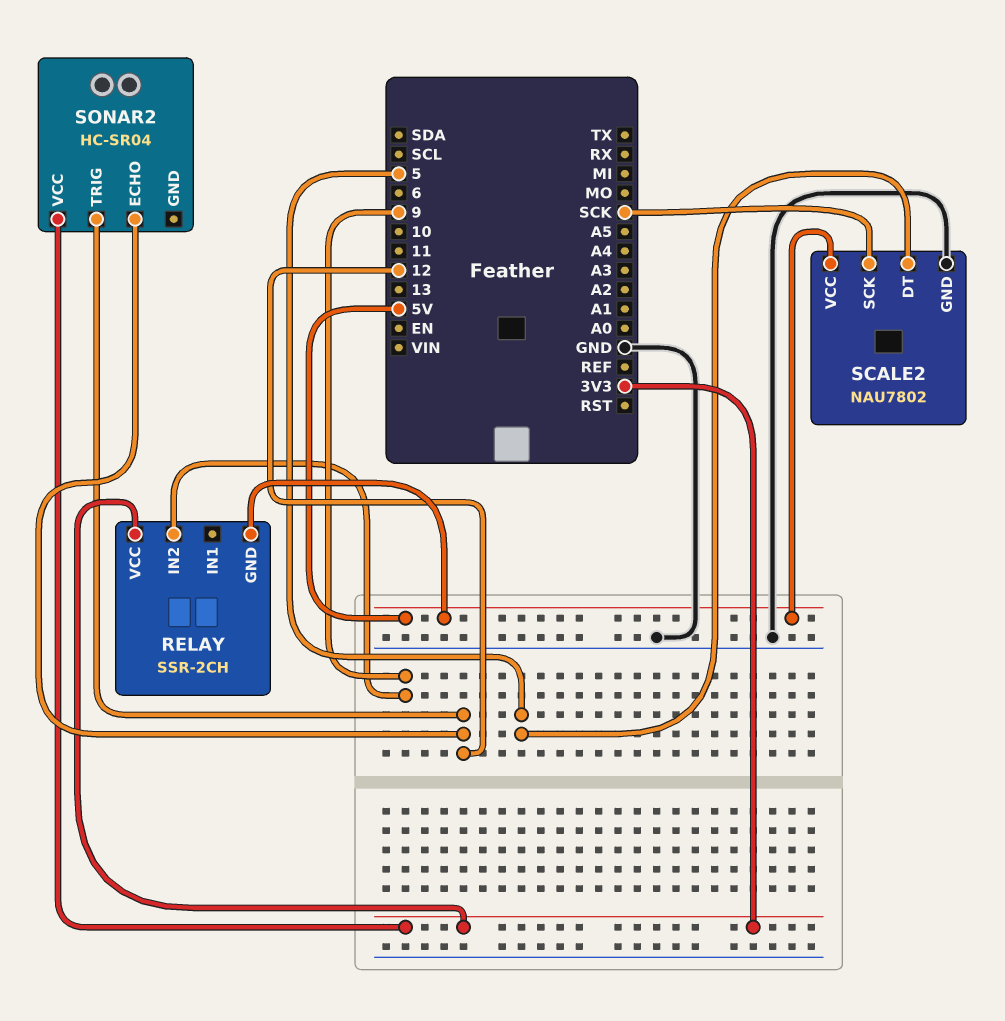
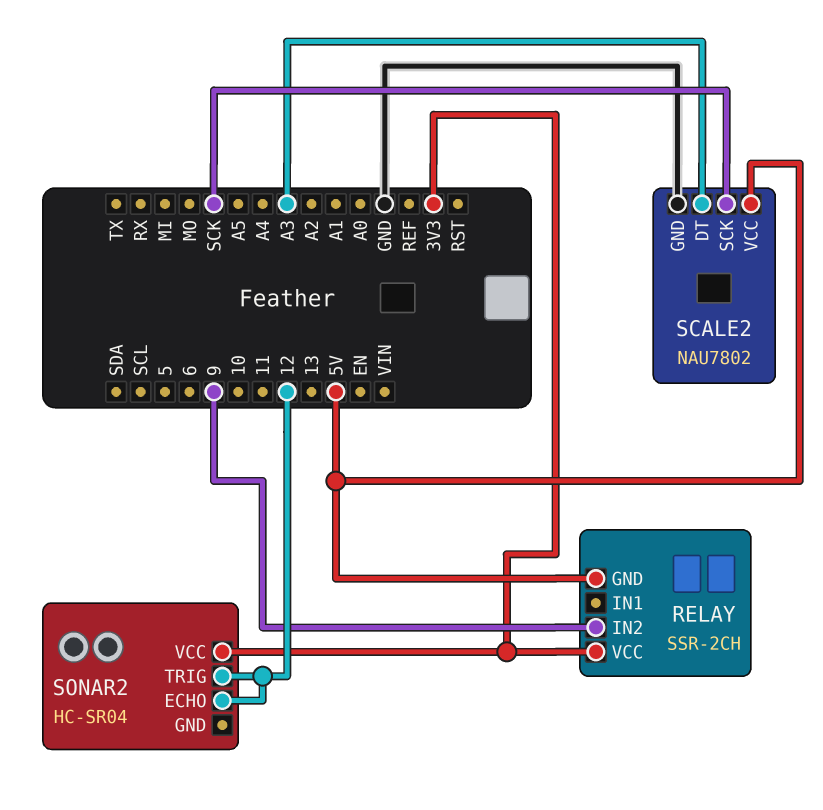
SCALE2 pin DT: 5 -> A3

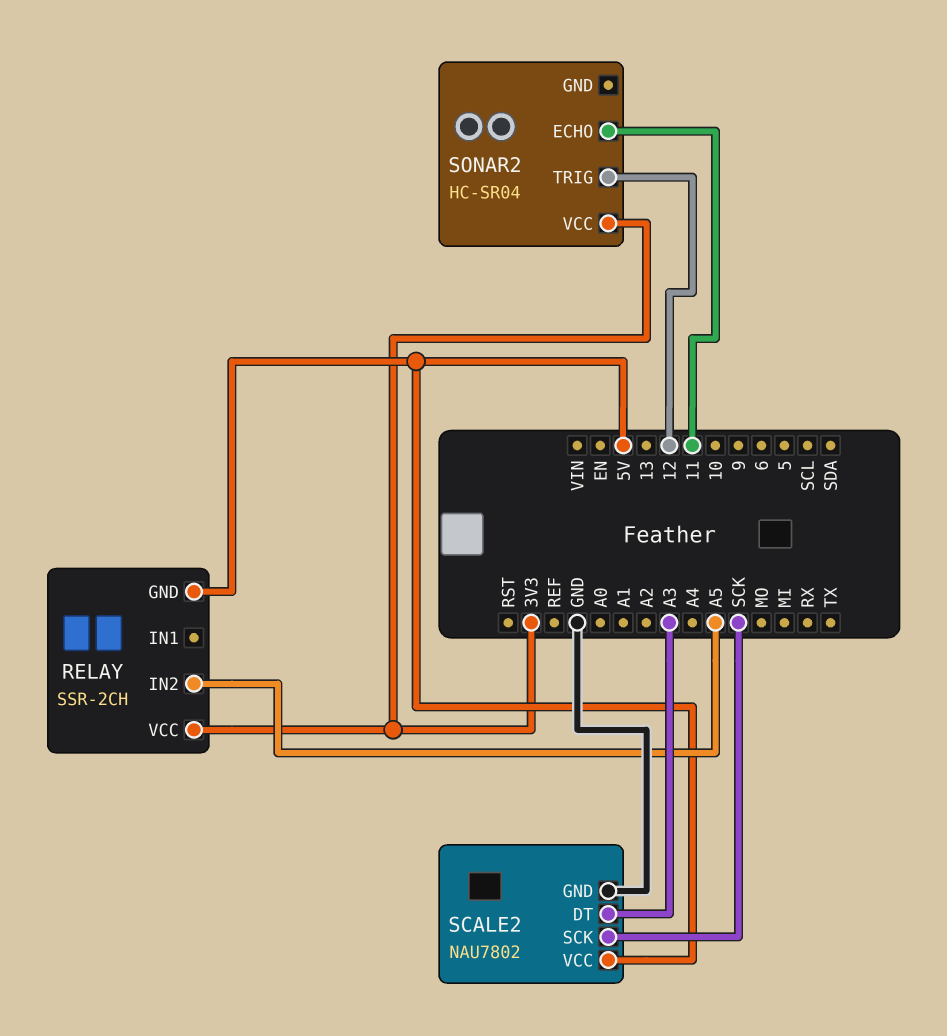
RELAY pin IN2: 9 -> A5
SONAR2 pin ECHO: 12 -> 11

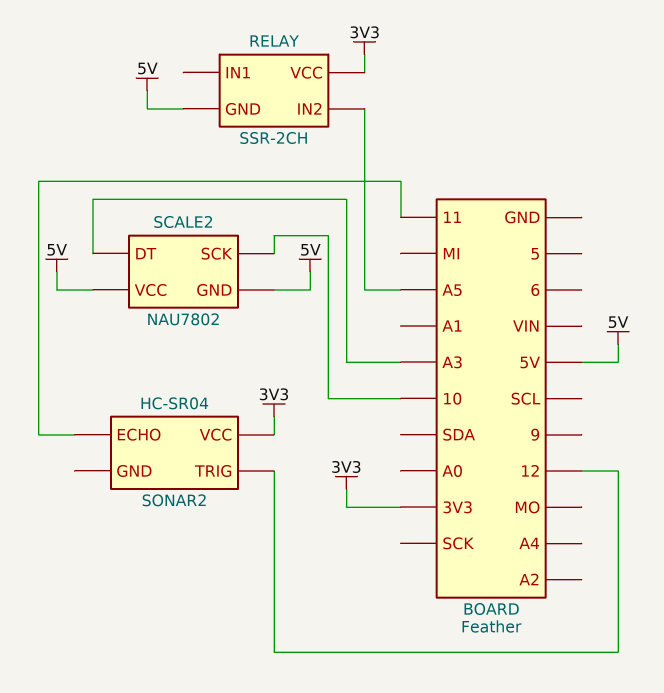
SCALE2 pin GND: GND -> 5V
SCALE2 pin SCK: SCK -> 10

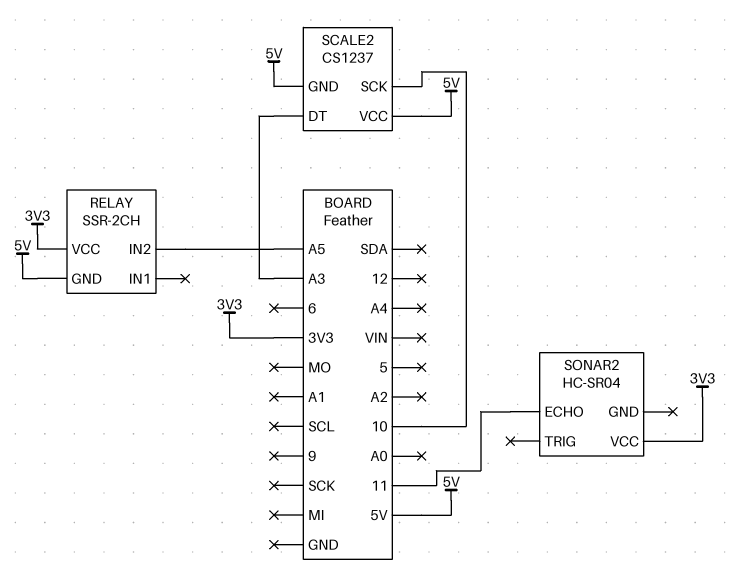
SCALE2: NAU7802 -> CS1237
SONAR2 pin TRIG: 12 -> none

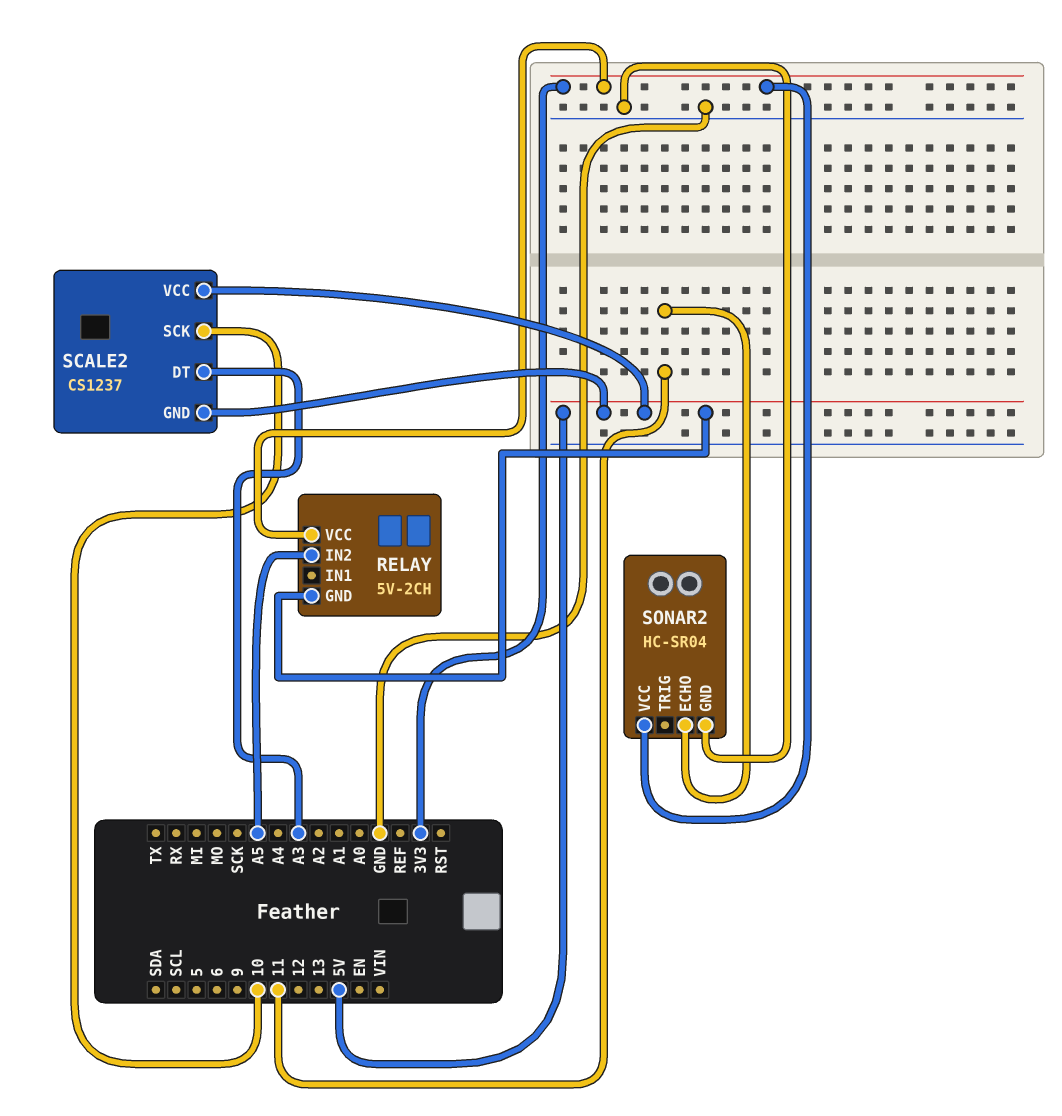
RELAY: SSR-2CH -> 5V-2CH
SONAR2 pin GND: none -> GND

